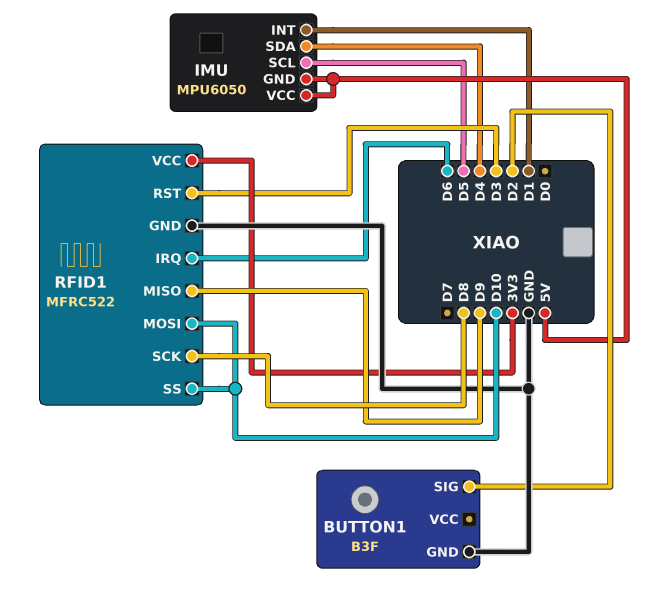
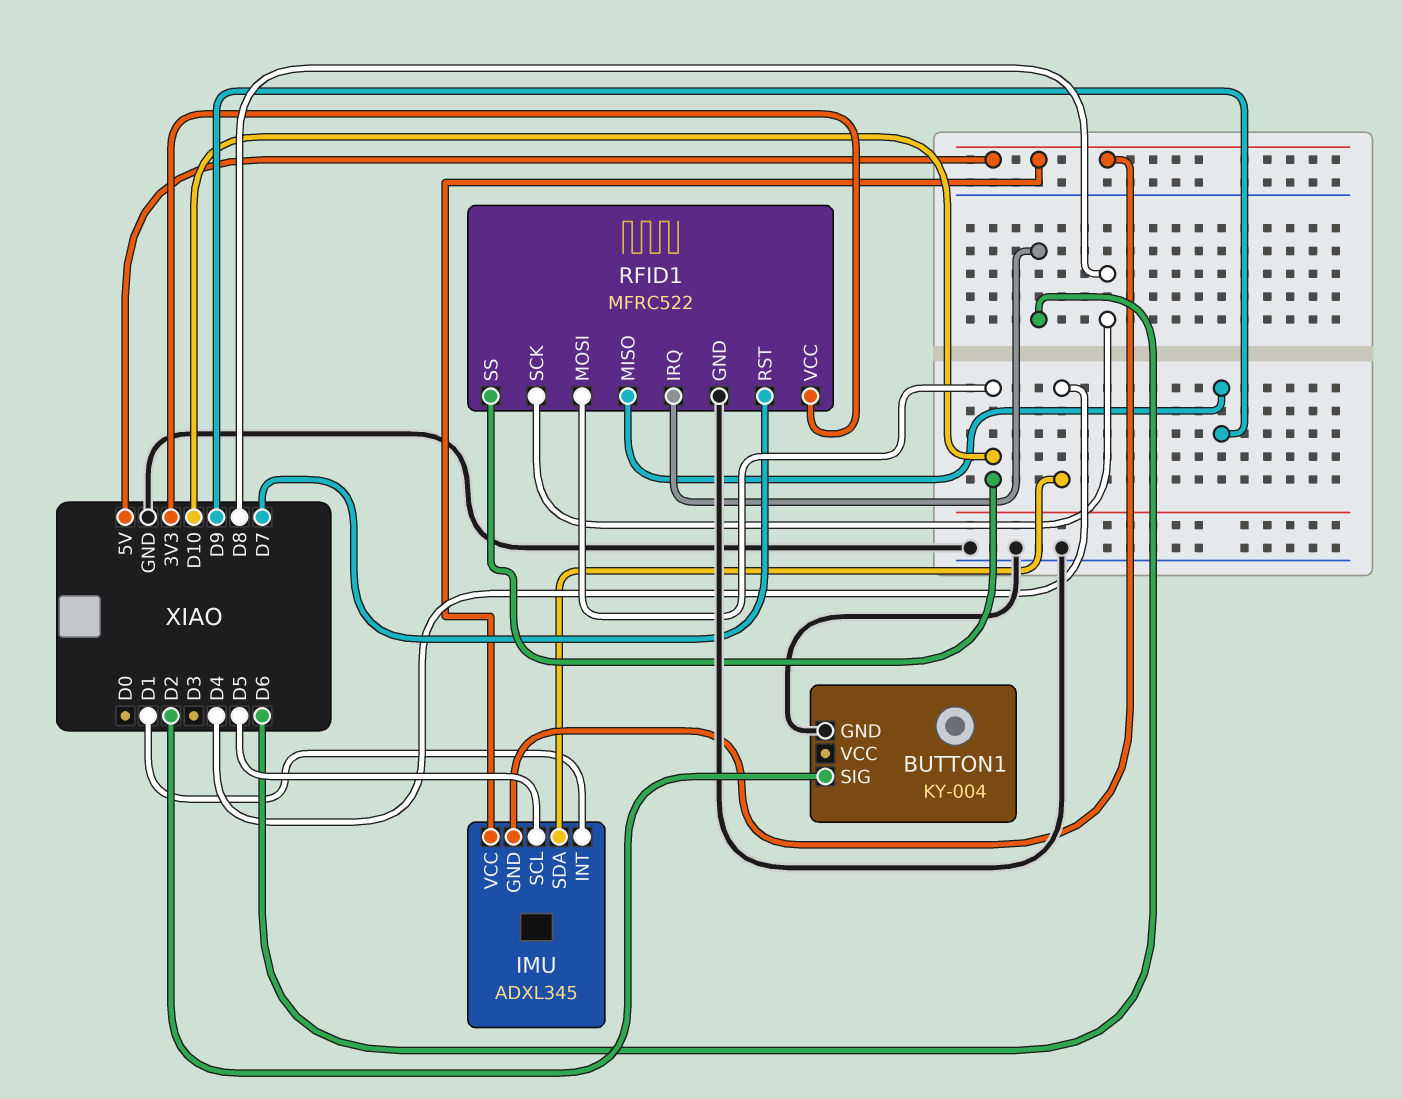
BUTTON1: B3F -> KY-004
IMU: MPU6050 -> ADXL345
RFID1 pin RST: D3 -> D7

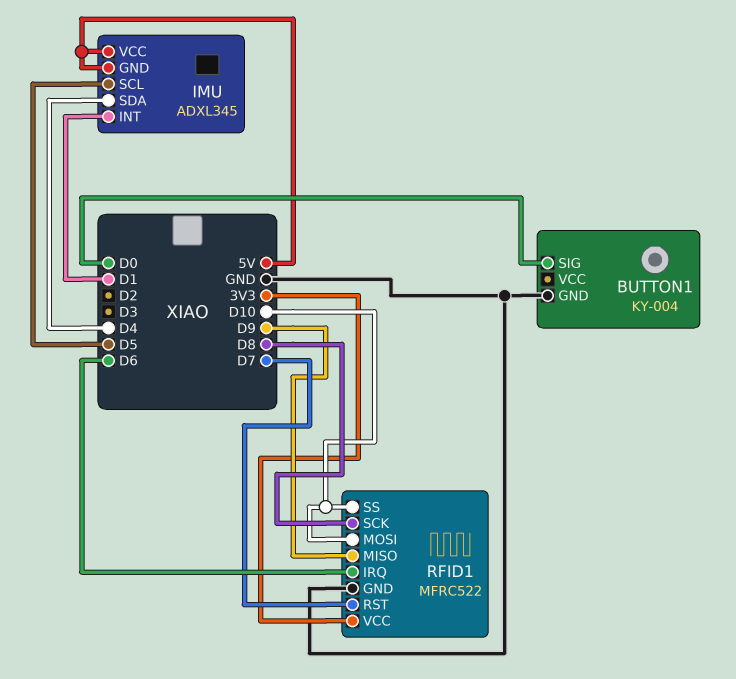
BUTTON1 pin SIG: D2 -> D0

